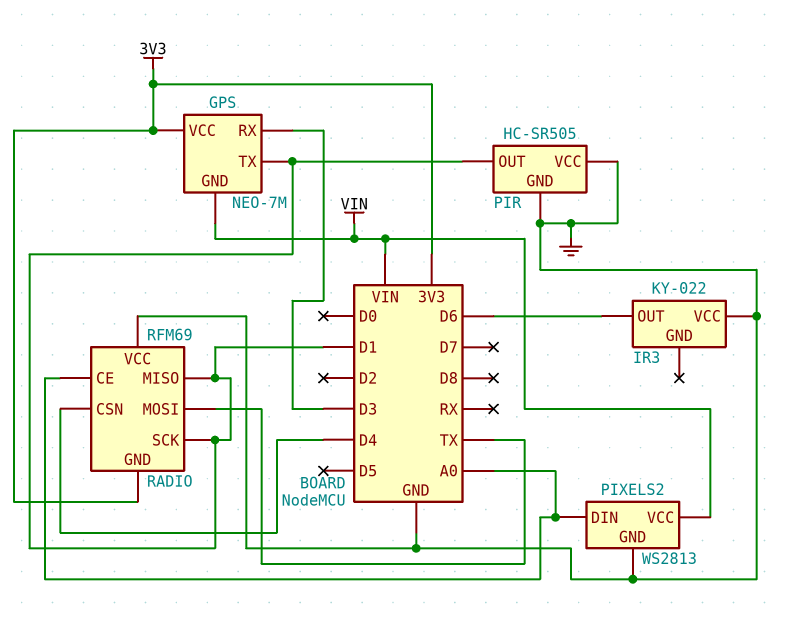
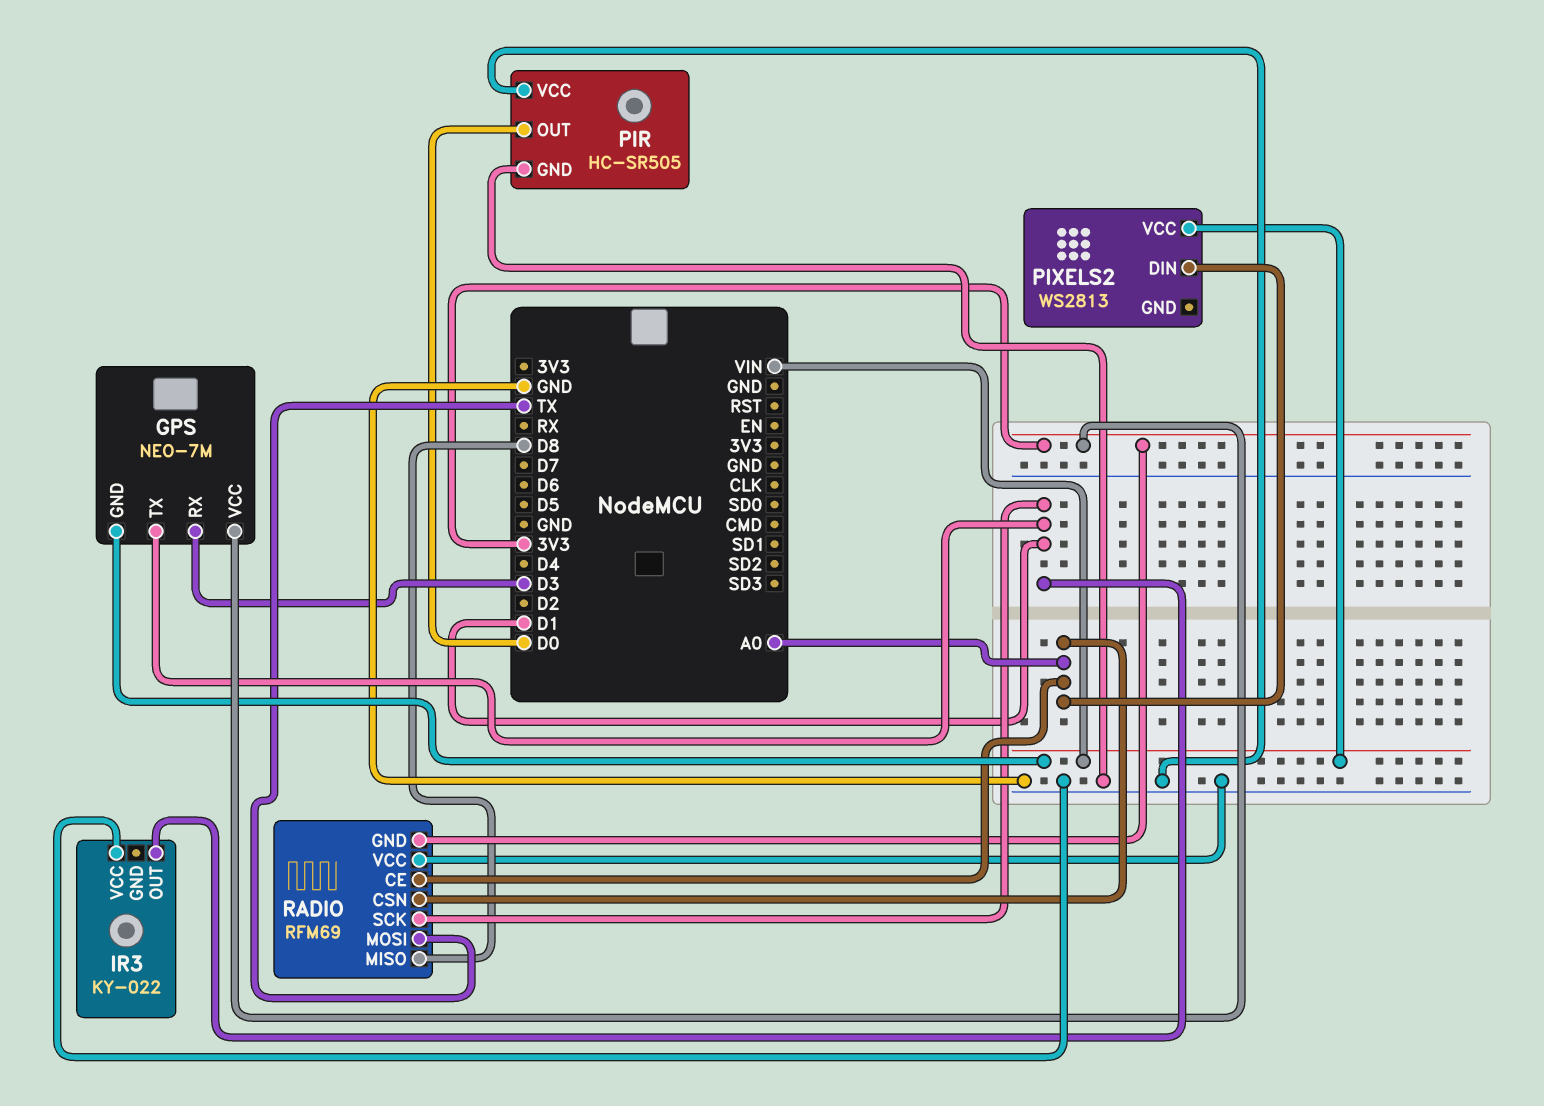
IR3 pin OUT: D6 -> D1
PIR pin OUT: D1 -> D0
PIXELS2 pin GND: GND -> none
RADIO pin CSN: D4 -> A0
RADIO pin MISO: D1 -> D8

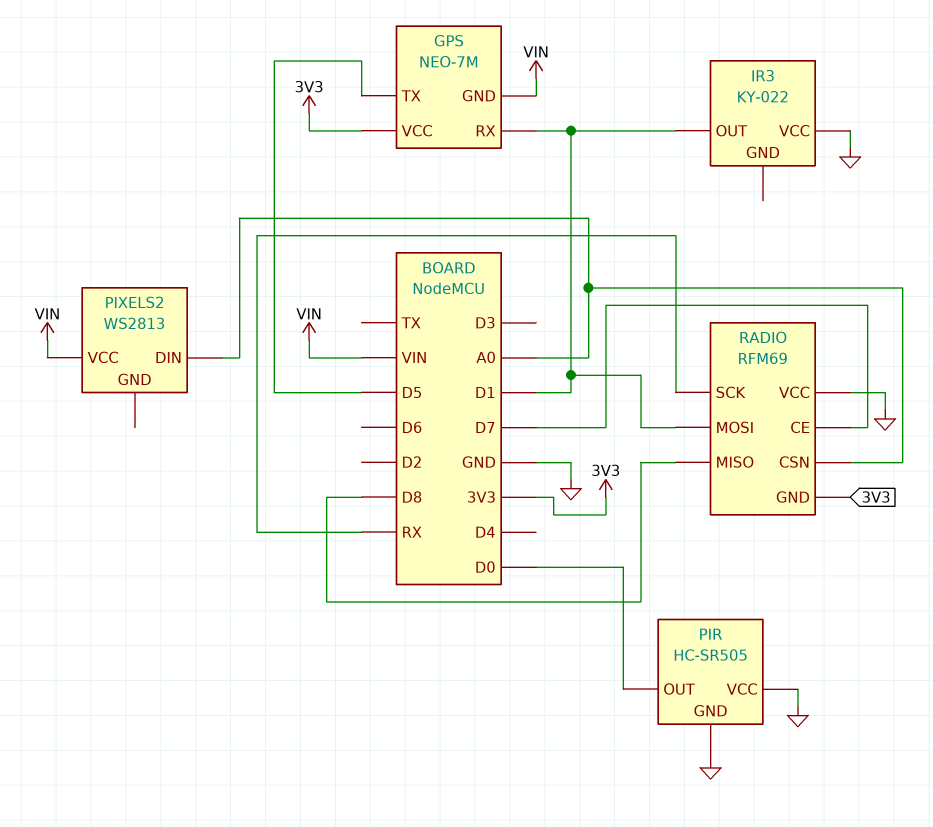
GPS pin RX: D3 -> D1
GPS pin TX: D1 -> D5
RADIO pin CE: A0 -> D7
RADIO pin MOSI: TX -> D1
RADIO pin SCK: D1 -> RX

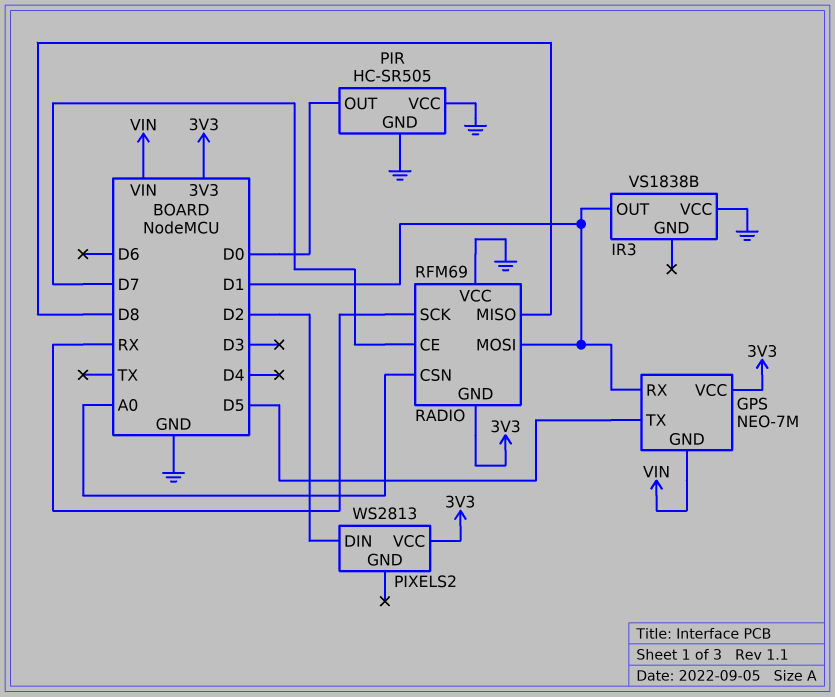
IR3: KY-022 -> VS1838B
PIXELS2 pin DIN: A0 -> D2
PIXELS2 pin VCC: VIN -> 3V3

